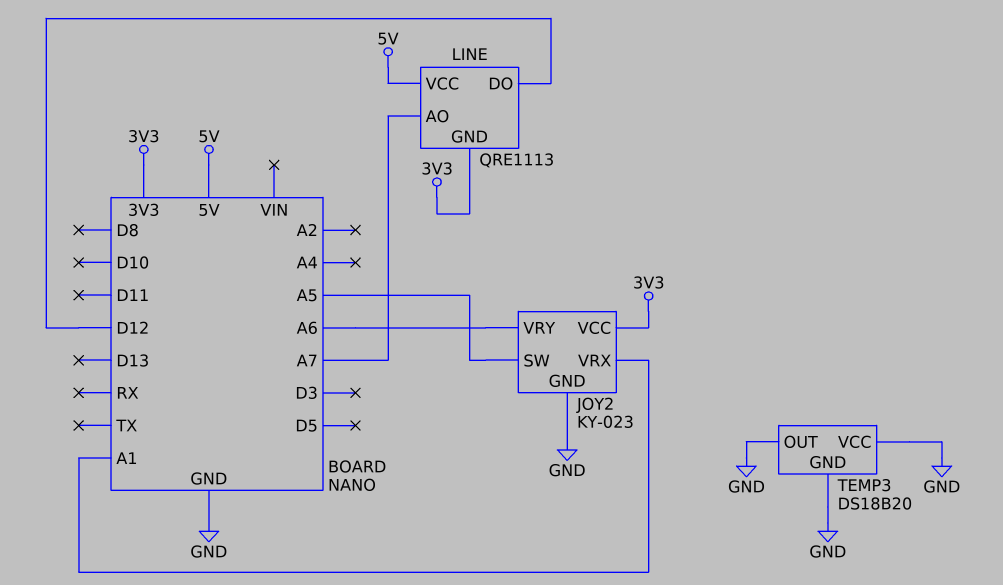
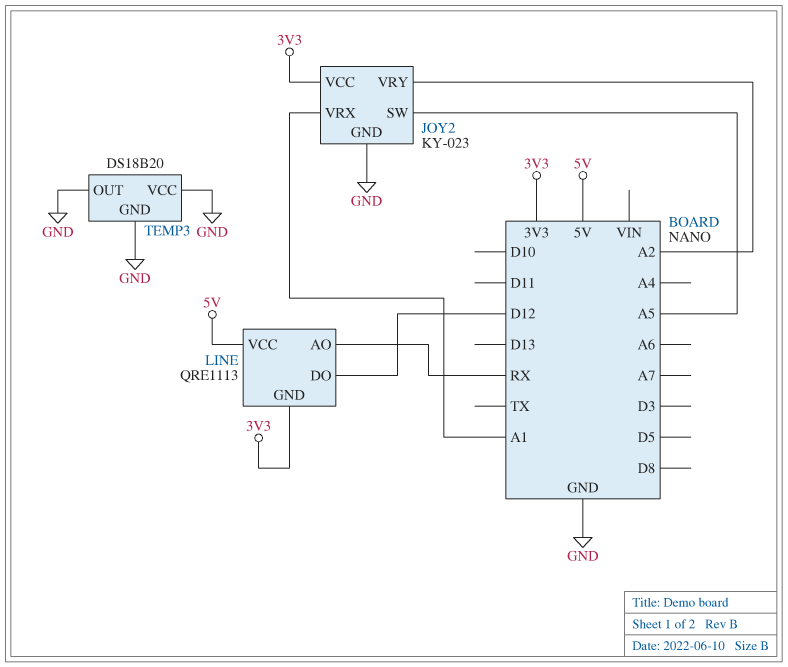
JOY2 pin VRY: A6 -> A2
LINE pin AO: A7 -> RX

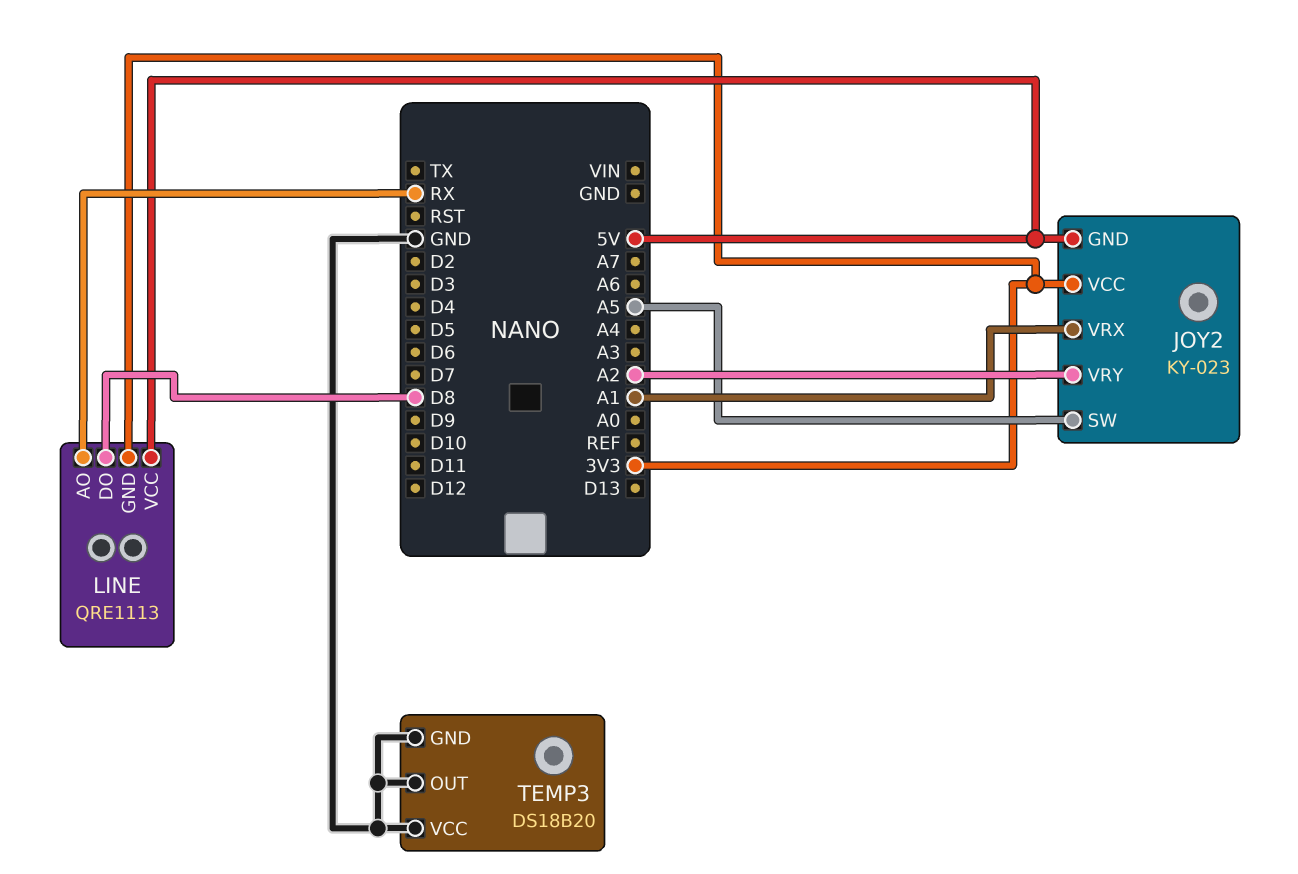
JOY2 pin GND: GND -> 5V
LINE pin DO: D12 -> D8

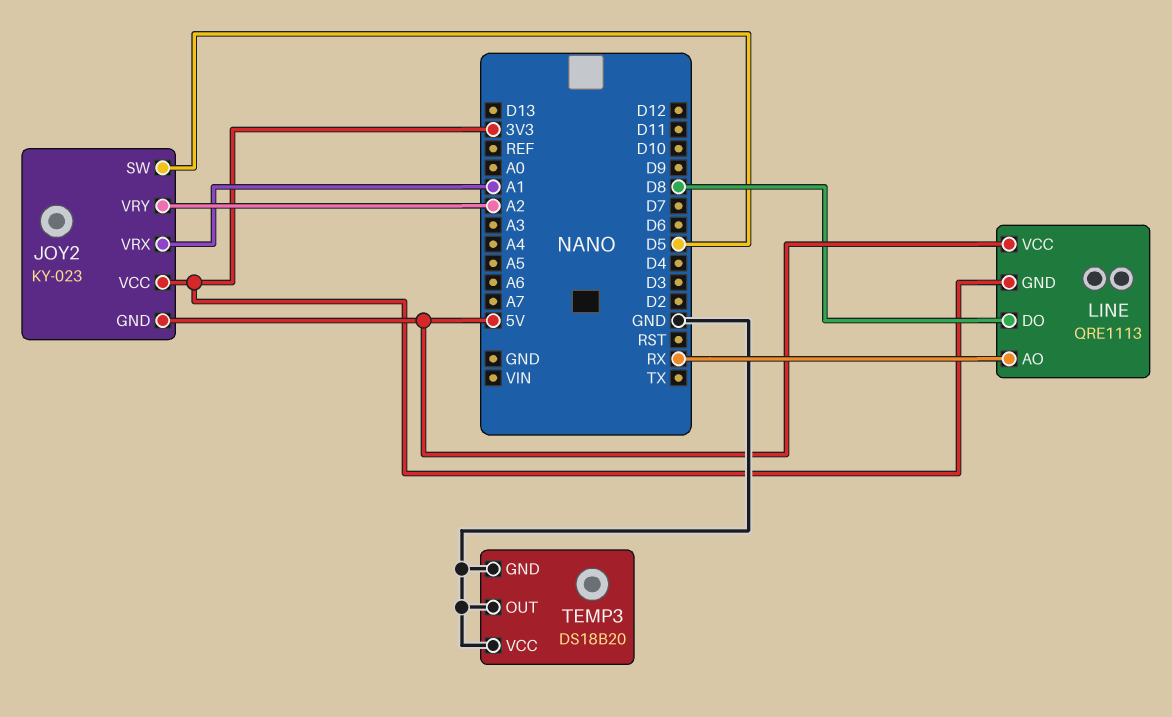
JOY2 pin SW: A5 -> D5

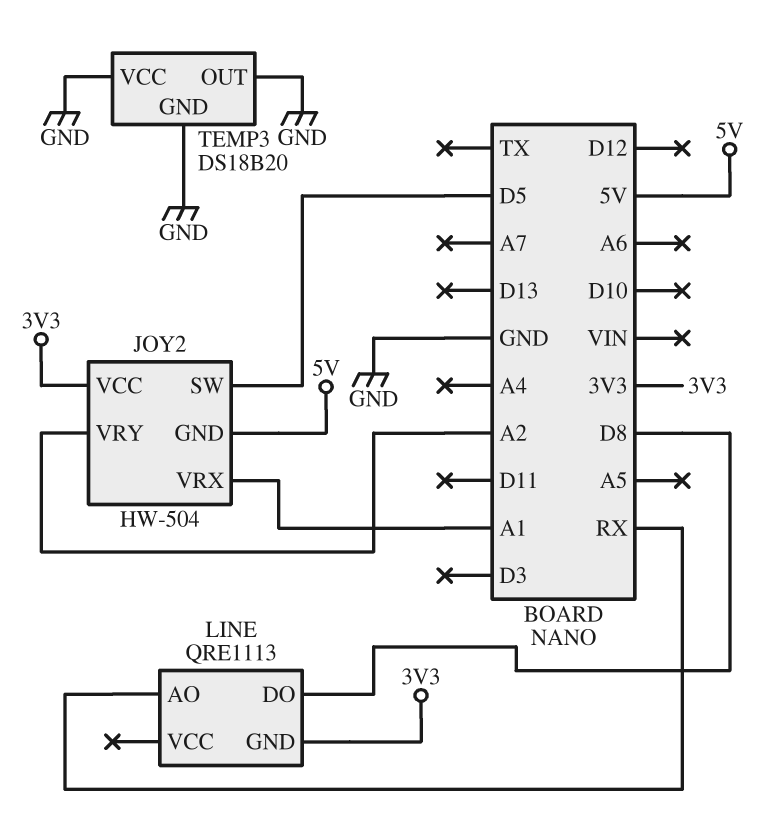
JOY2: KY-023 -> HW-504
LINE pin VCC: 5V -> none

